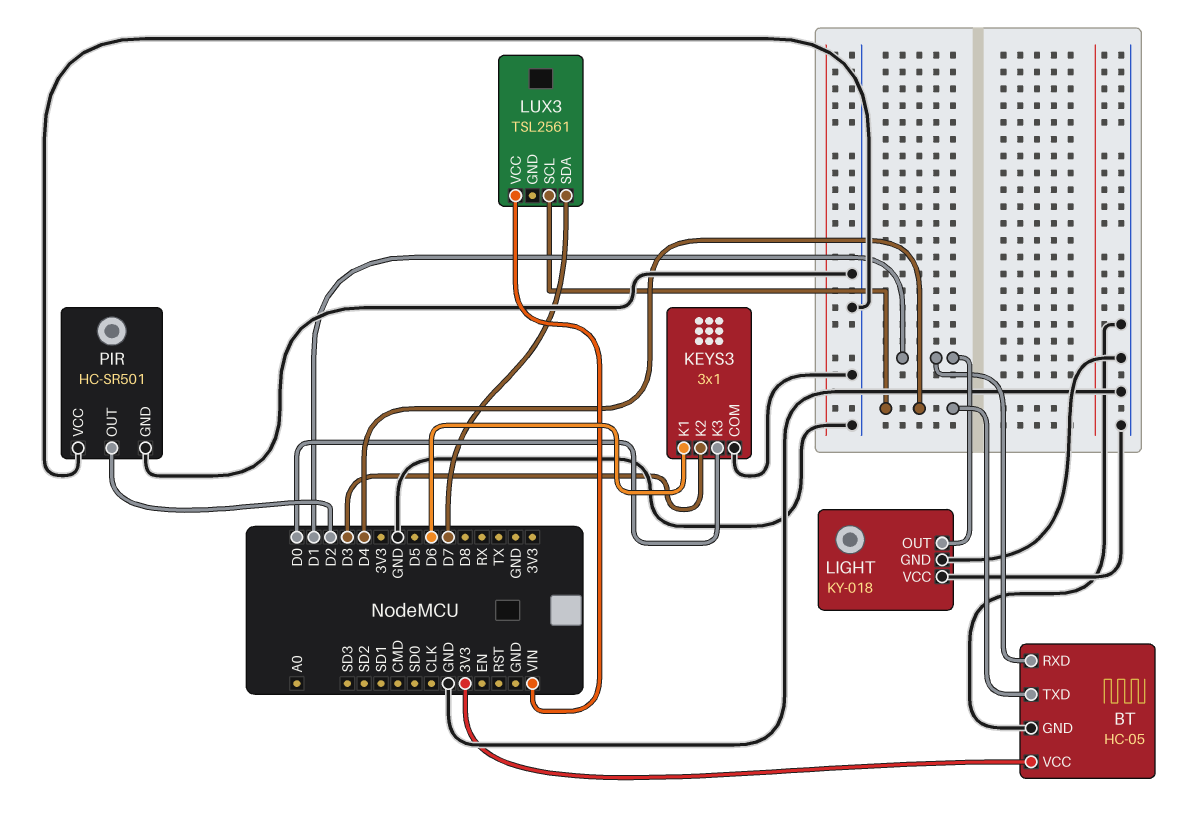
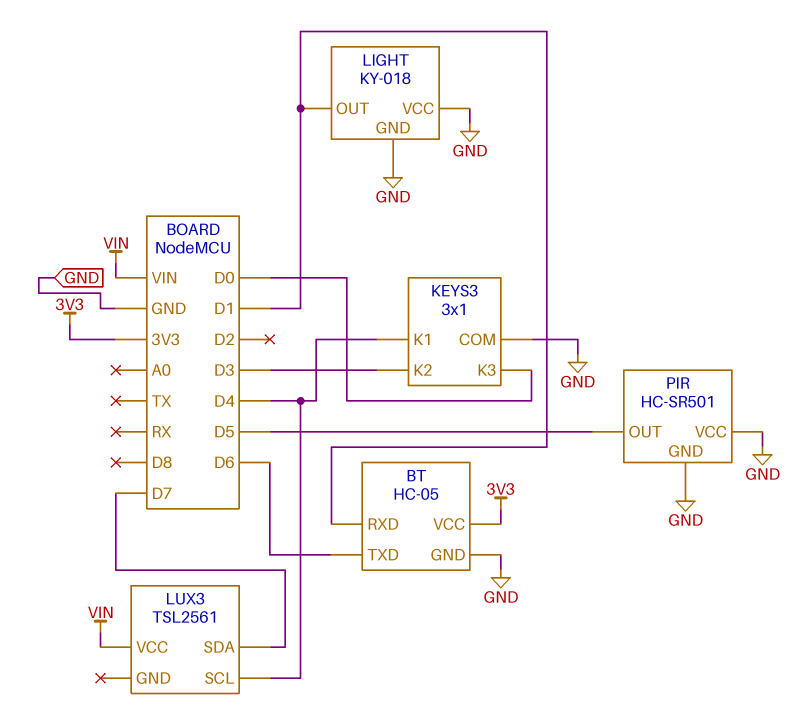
BT pin TXD: D4 -> D6
KEYS3 pin K1: D6 -> D4
PIR pin OUT: D2 -> D5

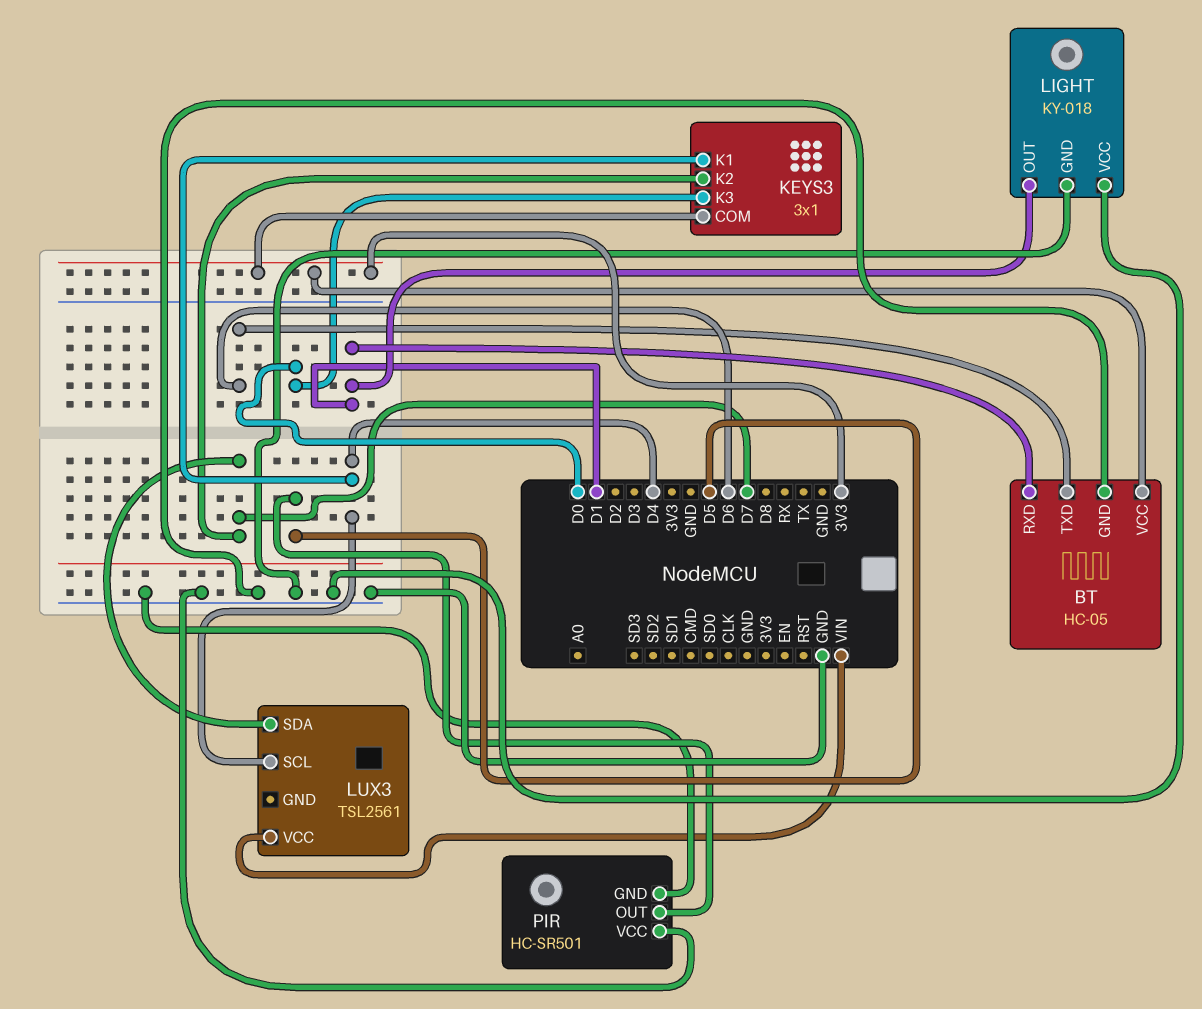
KEYS3 pin COM: GND -> 3V3
KEYS3 pin K2: D3 -> D7

